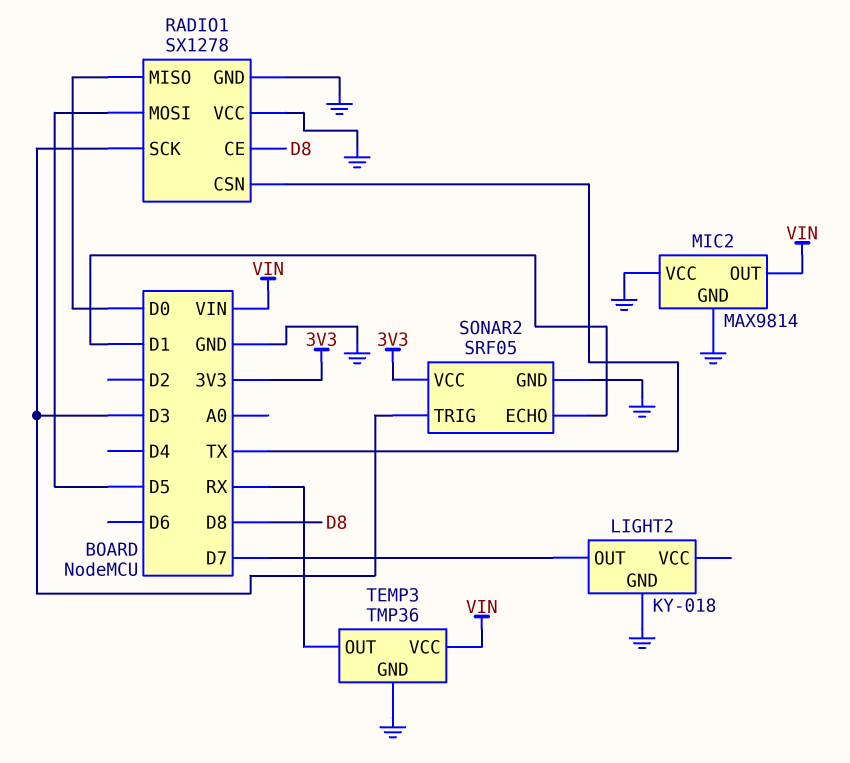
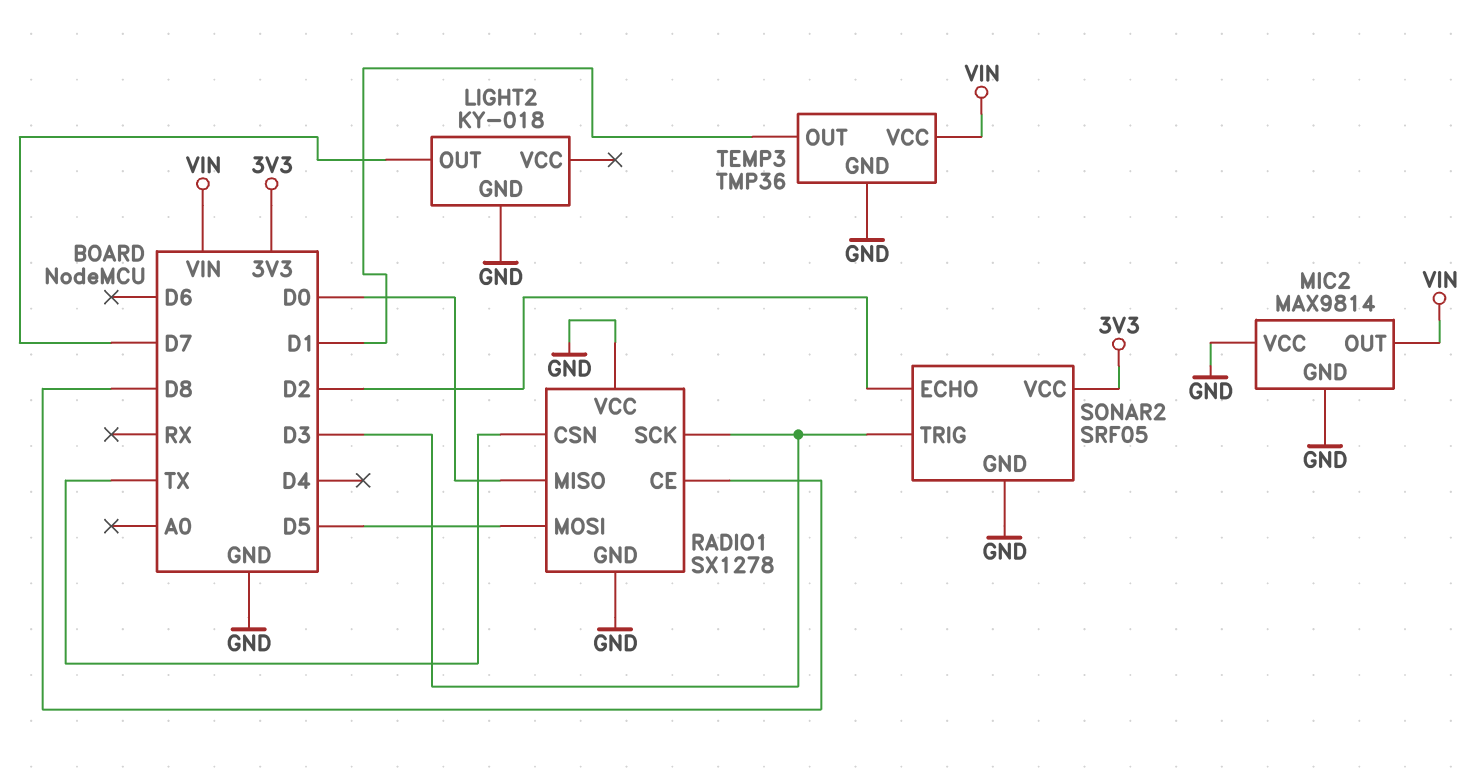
SONAR2 pin ECHO: D1 -> D2
TEMP3 pin OUT: RX -> D1

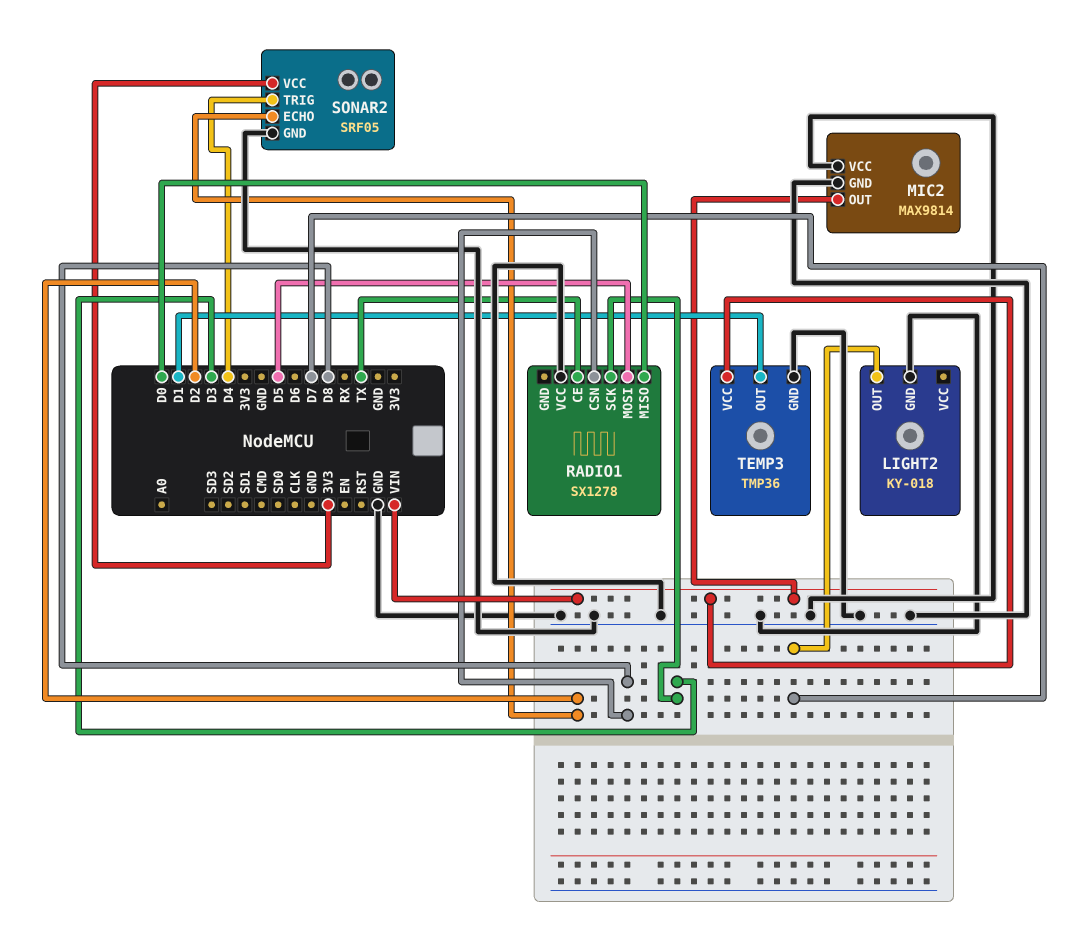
RADIO1 pin CE: D8 -> TX
RADIO1 pin CSN: TX -> D8
RADIO1 pin GND: GND -> none
SONAR2 pin TRIG: D3 -> D4

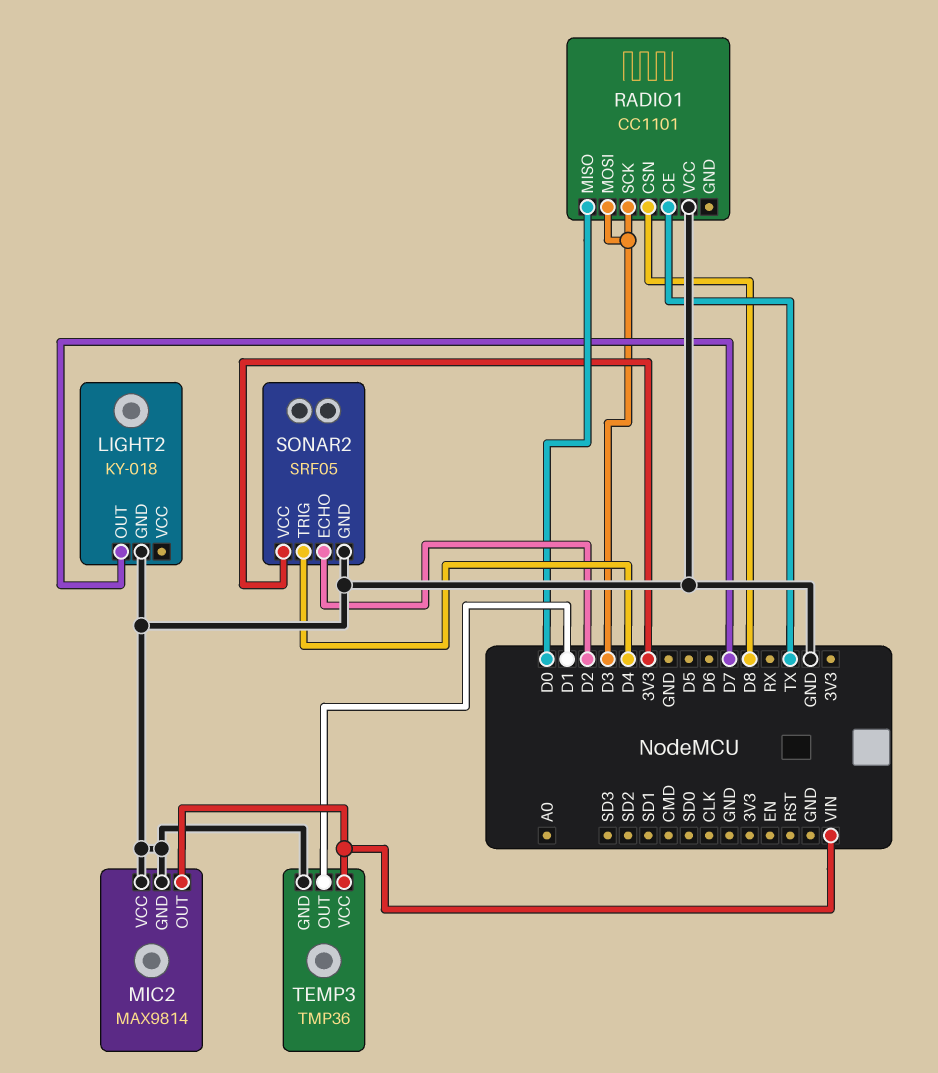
RADIO1: SX1278 -> CC1101
RADIO1 pin MOSI: D5 -> D3

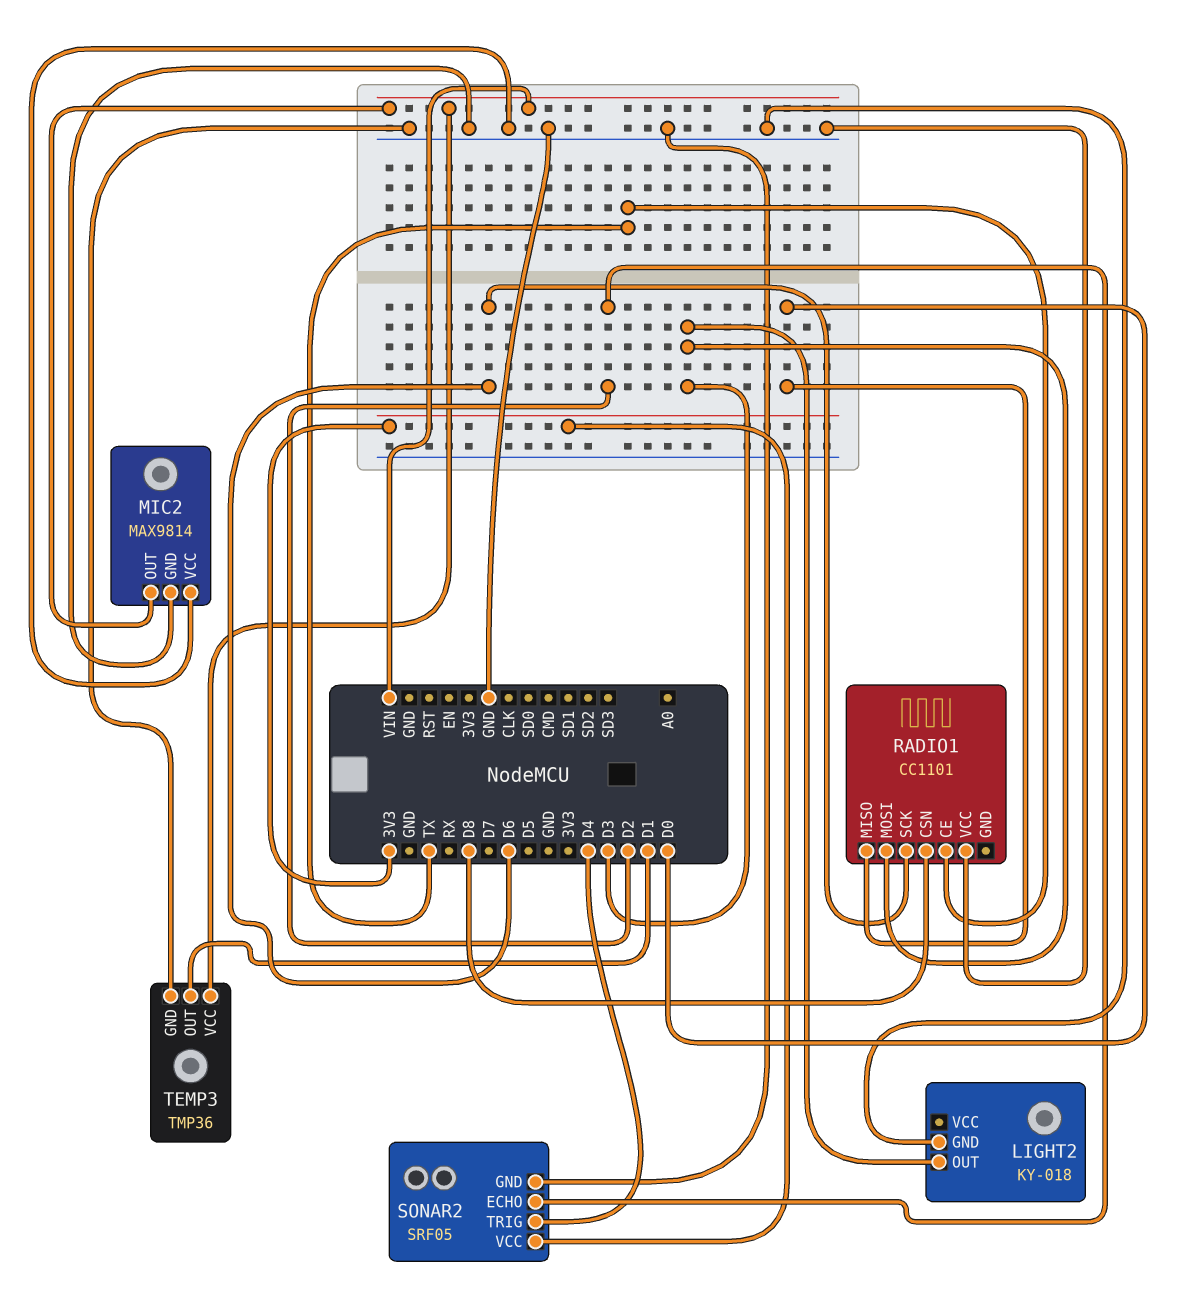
LIGHT2 pin OUT: D7 -> D3
RADIO1 pin SCK: D3 -> D6

